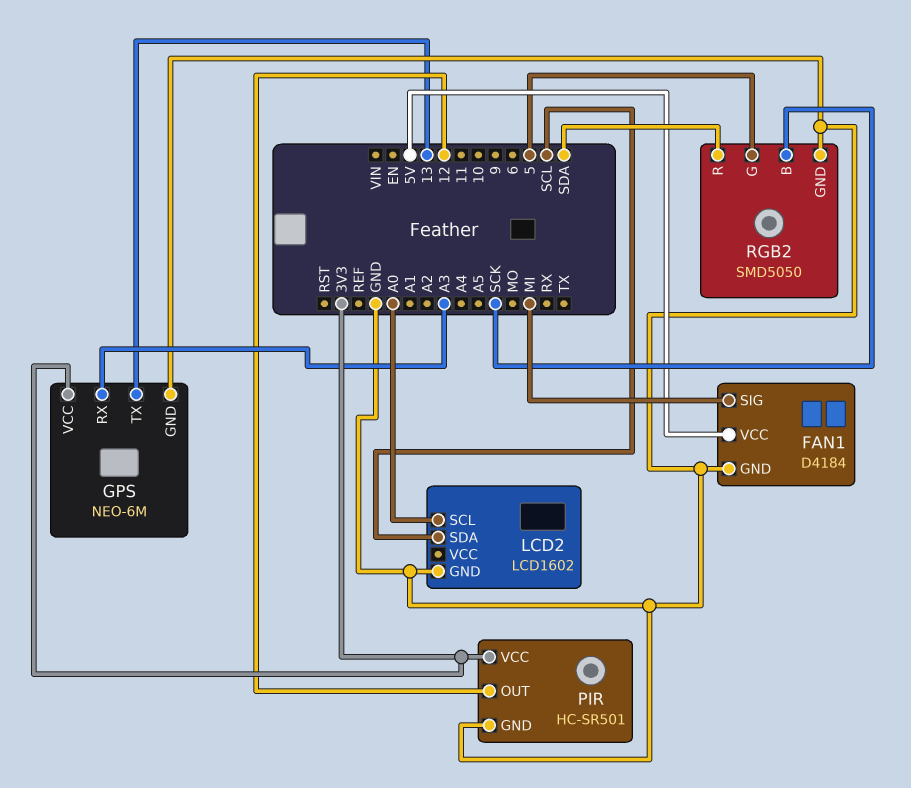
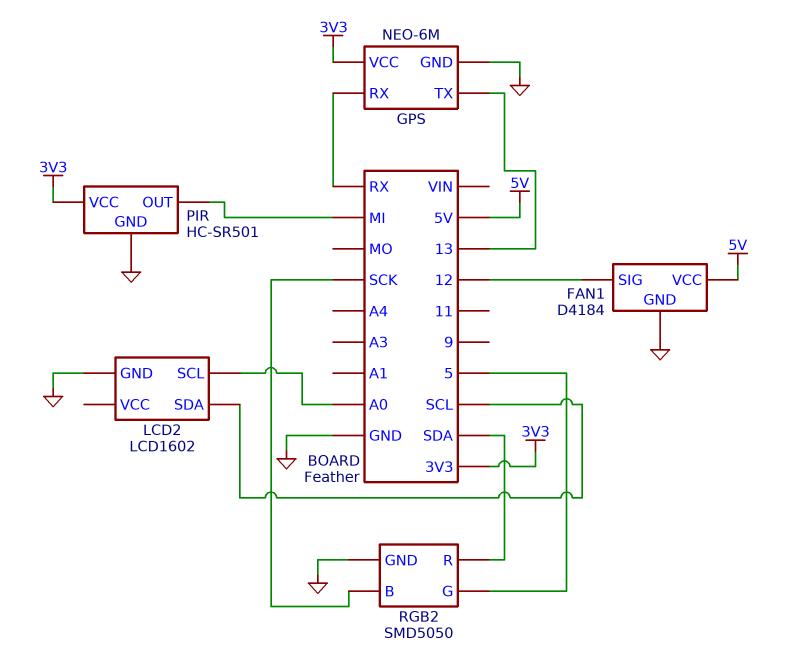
FAN1 pin SIG: MI -> 12
GPS pin RX: A3 -> RX
PIR pin OUT: 12 -> MI

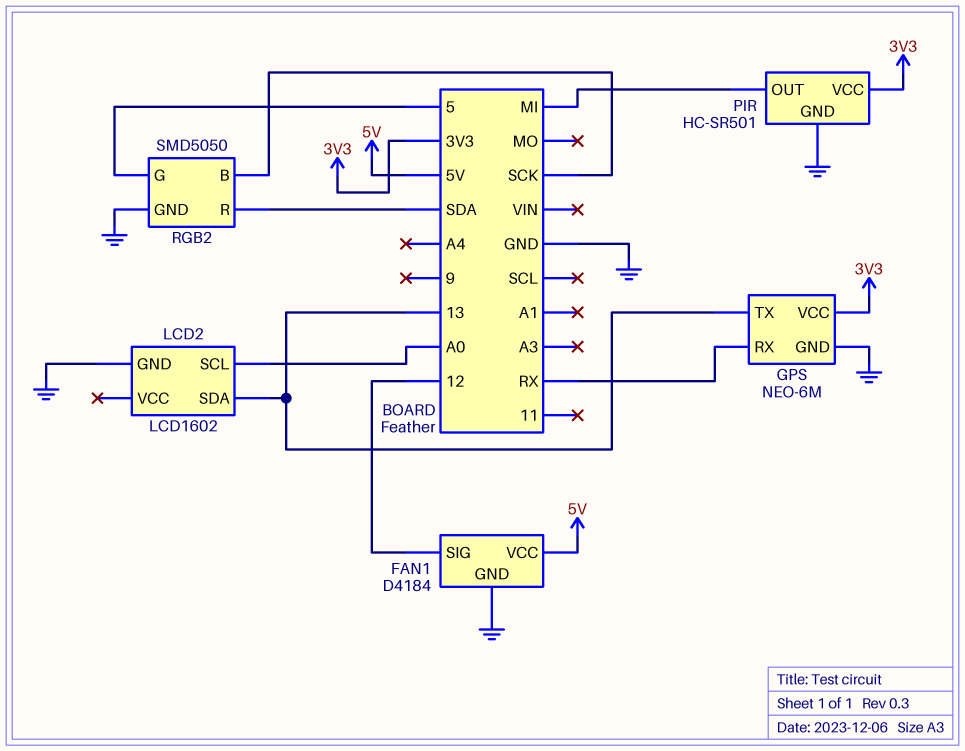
LCD2 pin SDA: SCL -> 13

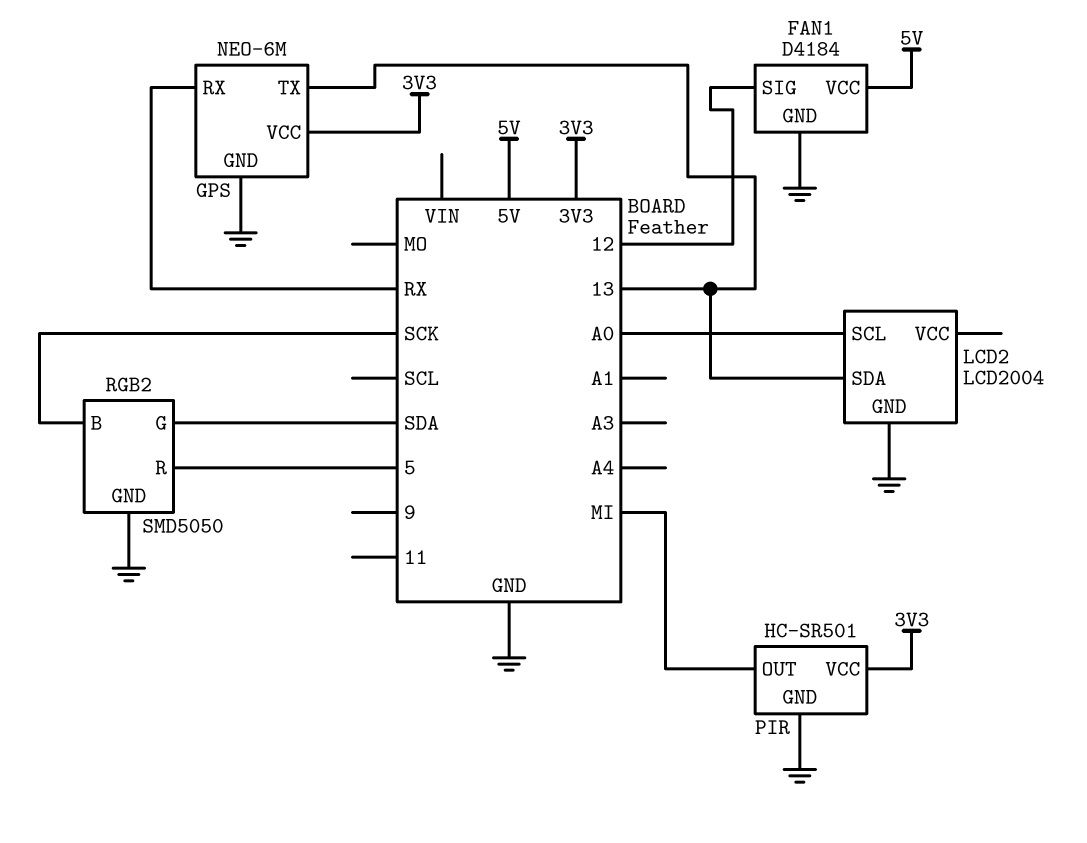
LCD2: LCD1602 -> LCD2004
RGB2 pin G: 5 -> SDA
RGB2 pin R: SDA -> 5

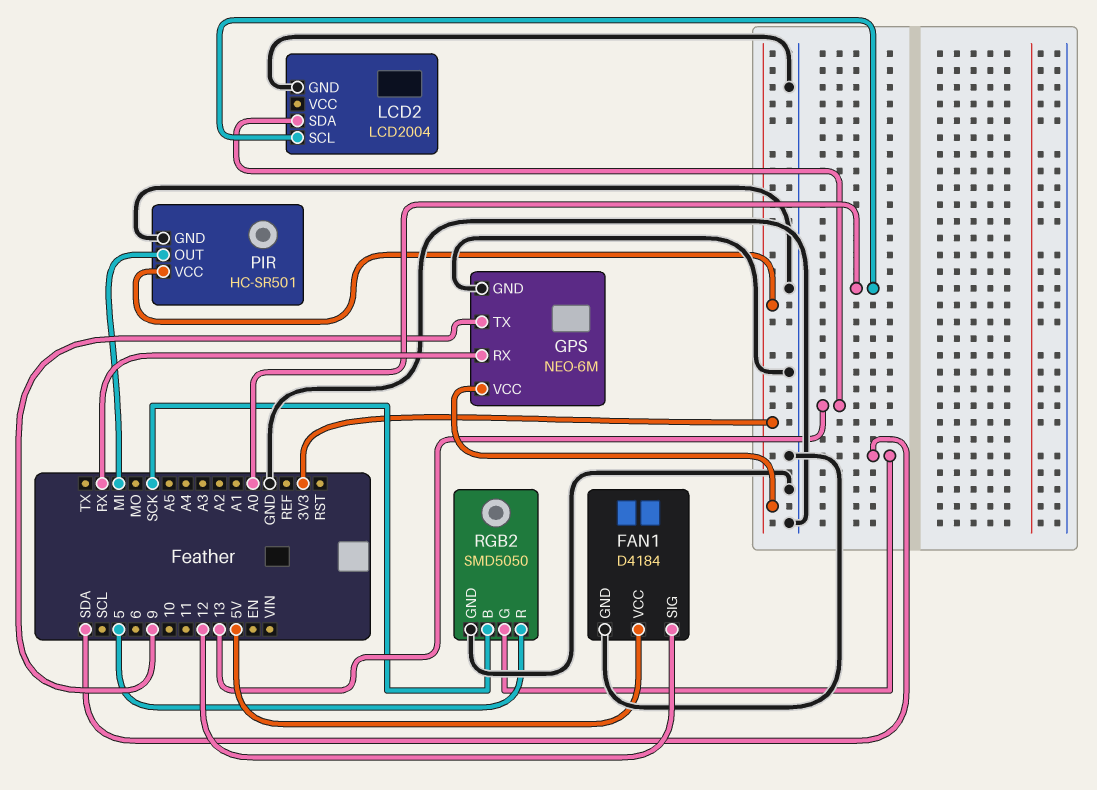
GPS pin TX: 13 -> 9

